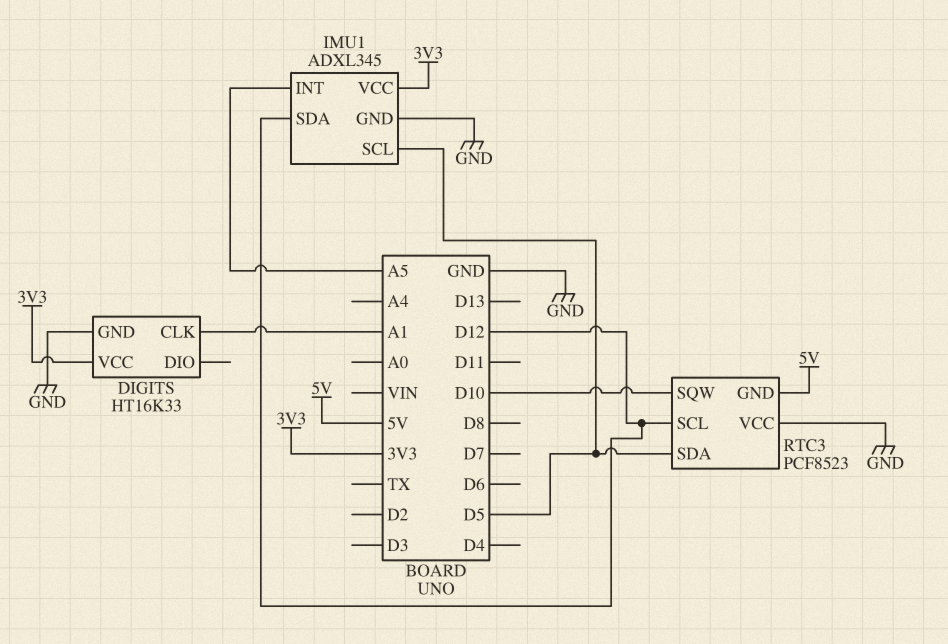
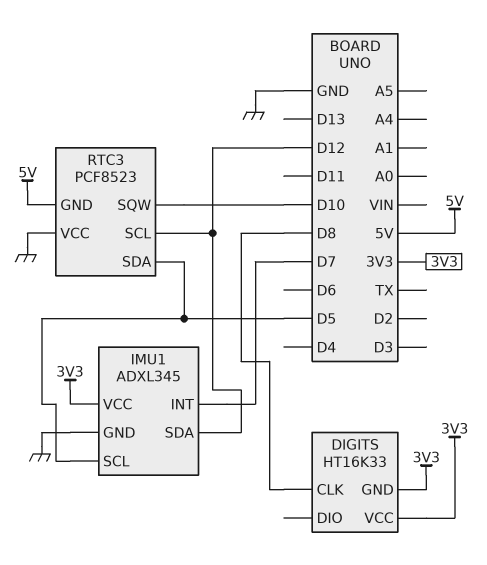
DIGITS pin CLK: A1 -> D8
DIGITS pin GND: GND -> 3V3
IMU1 pin INT: A5 -> D7

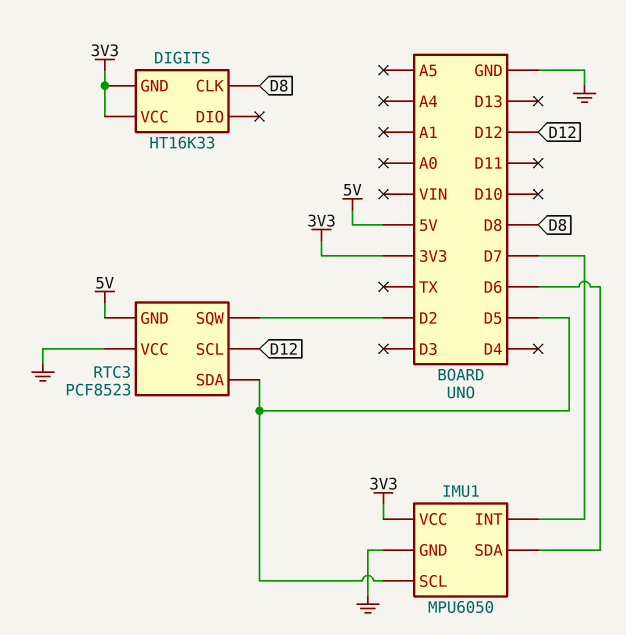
IMU1: ADXL345 -> MPU6050
IMU1 pin SDA: D12 -> D6
RTC3 pin SQW: D10 -> D2

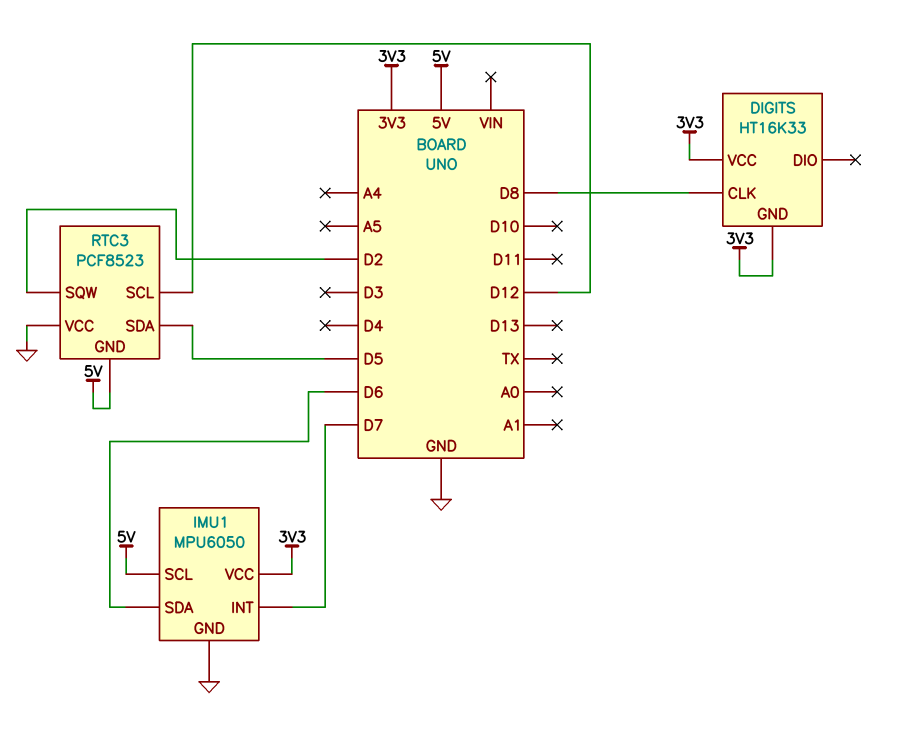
IMU1 pin SCL: D5 -> 5V

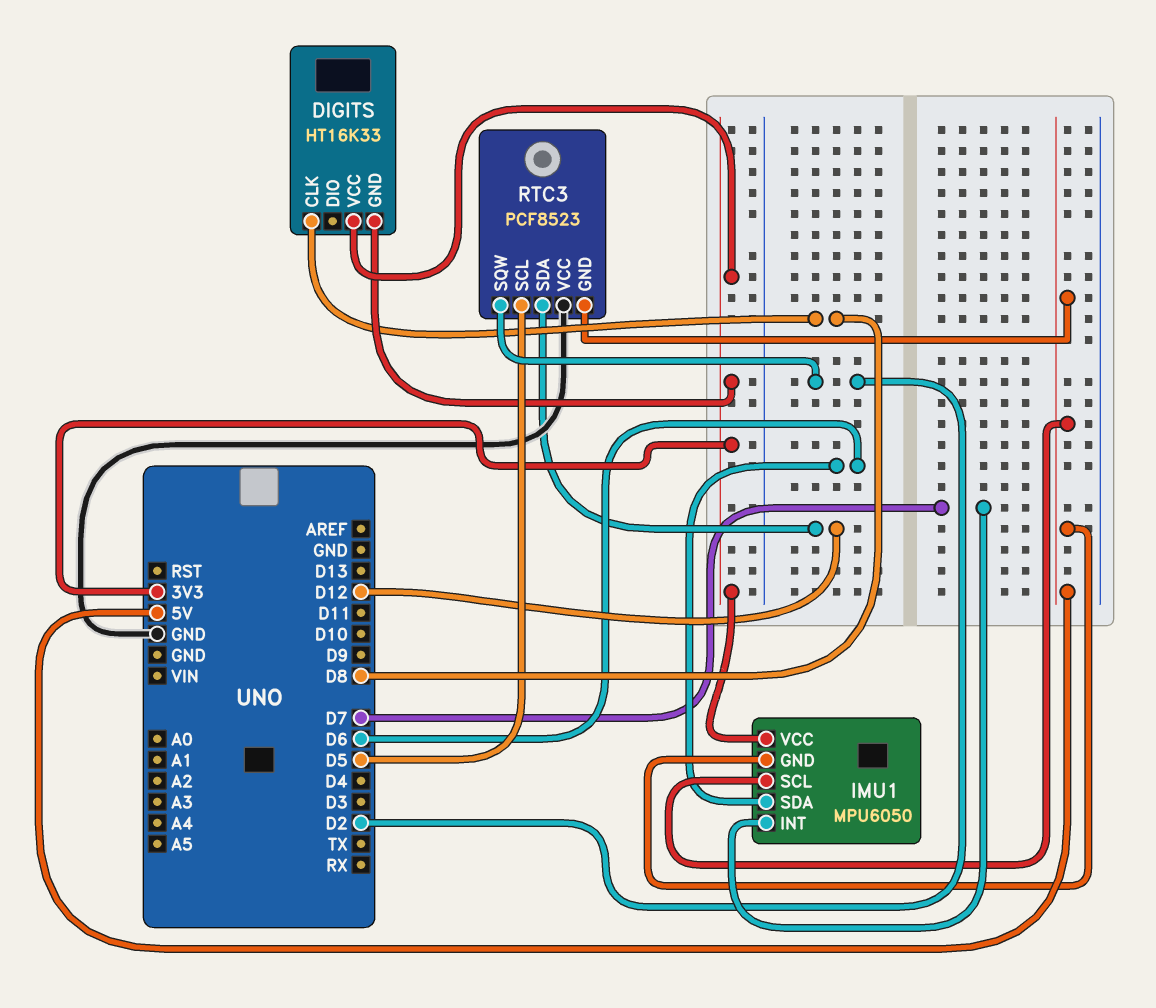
IMU1 pin GND: GND -> 5V
RTC3 pin SCL: D12 -> D5
RTC3 pin SDA: D5 -> D12

